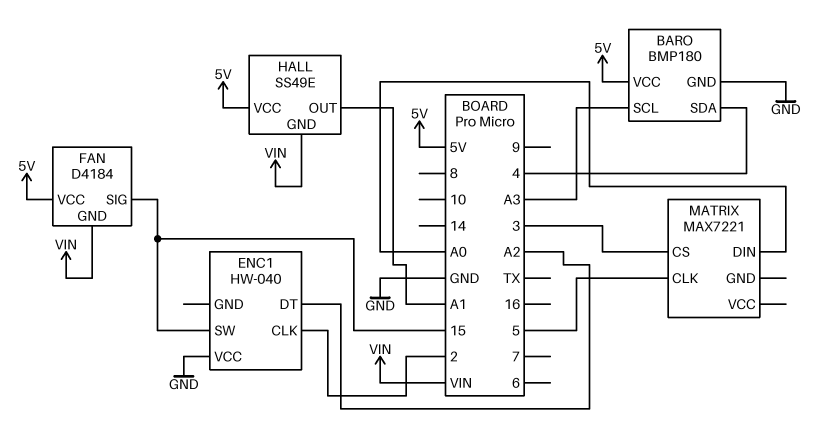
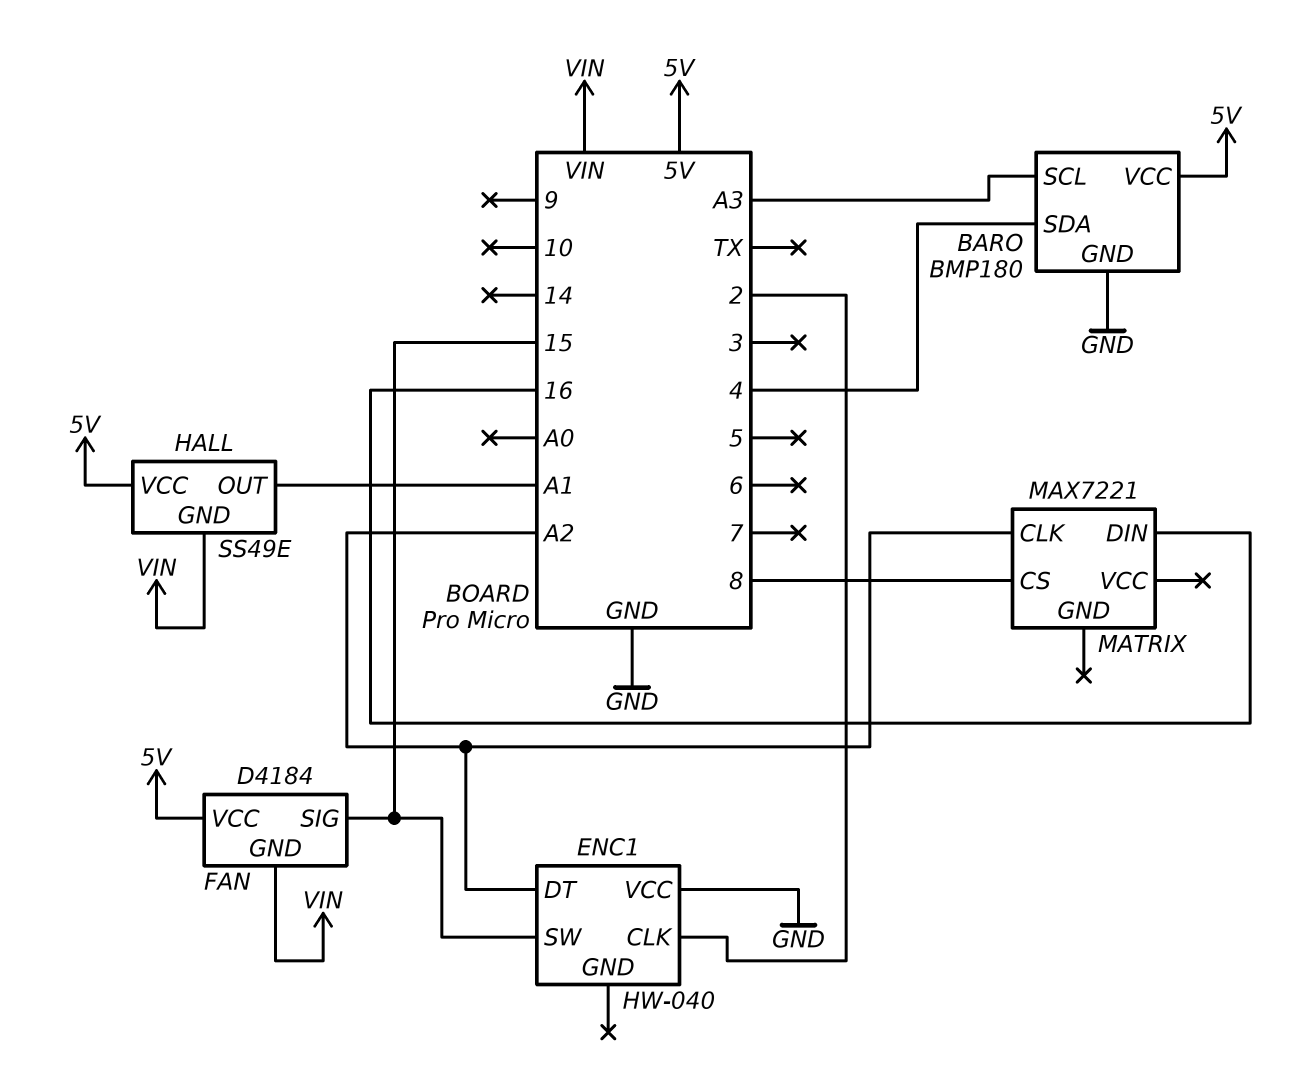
MATRIX pin CLK: 5 -> A2
MATRIX pin CS: 3 -> 8
MATRIX pin DIN: A0 -> 16

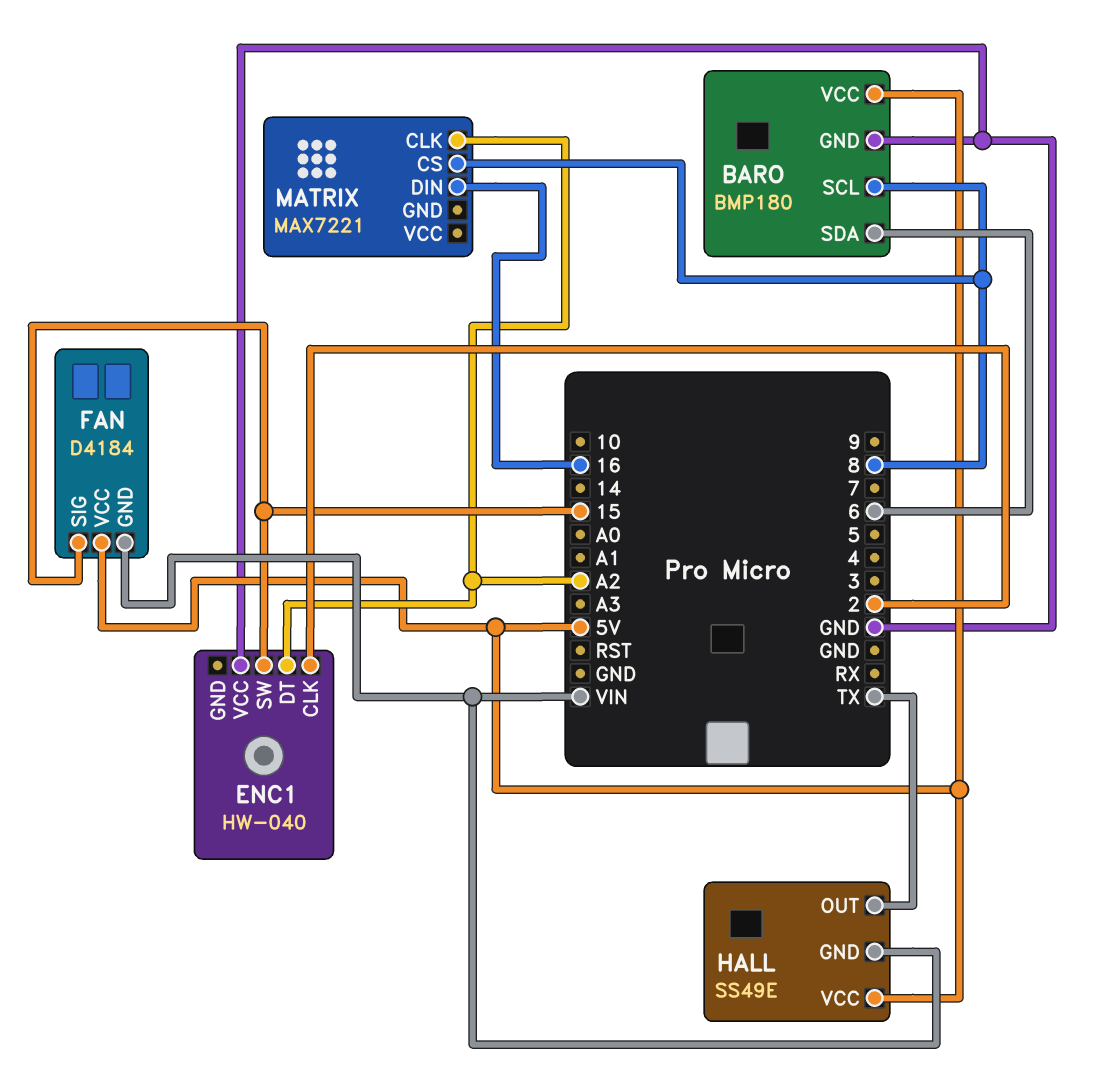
BARO pin SCL: A3 -> 8
BARO pin SDA: 4 -> 6
HALL pin OUT: A1 -> TX

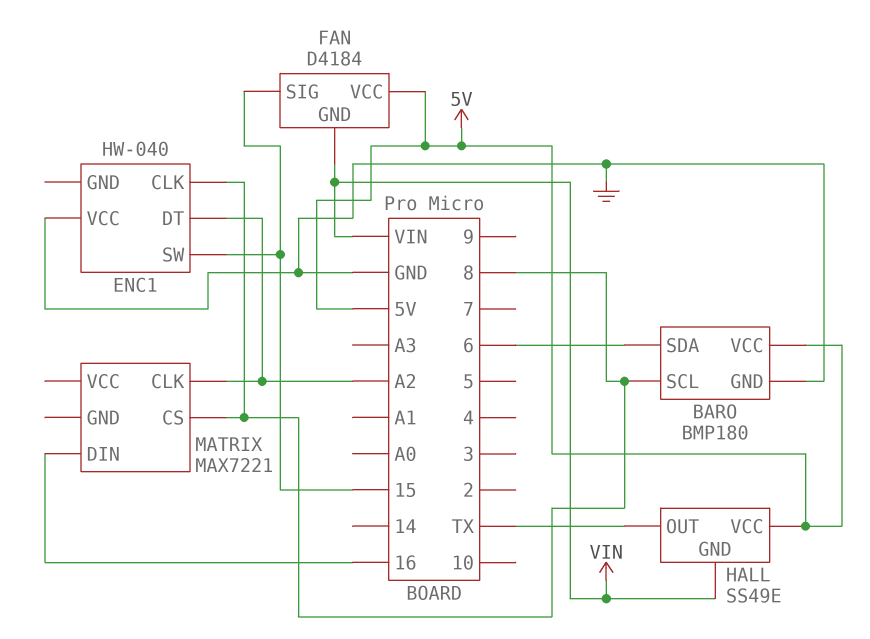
ENC1 pin CLK: 2 -> 8

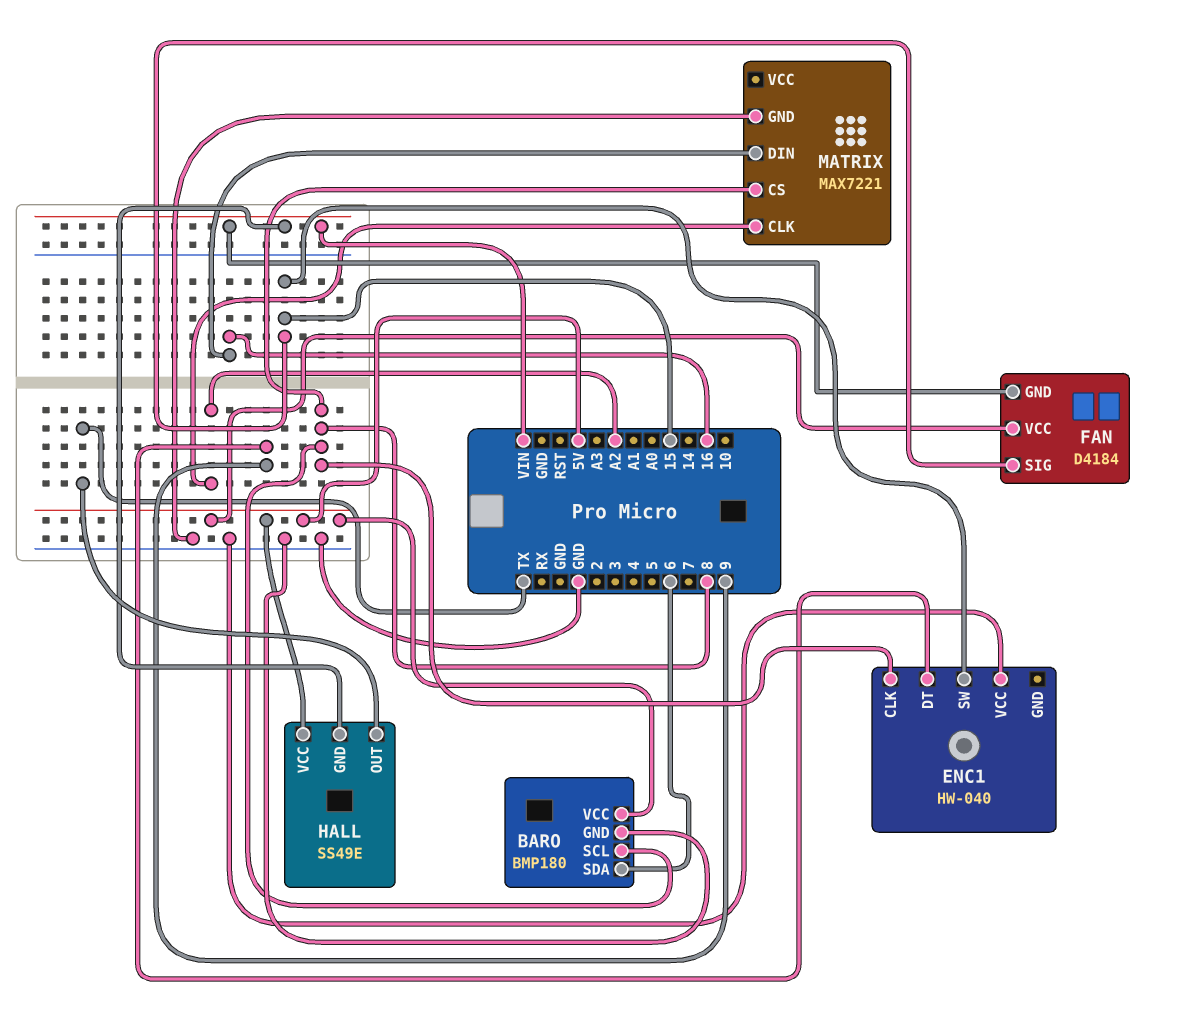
ENC1 pin DT: A2 -> 9
MATRIX pin GND: none -> GND

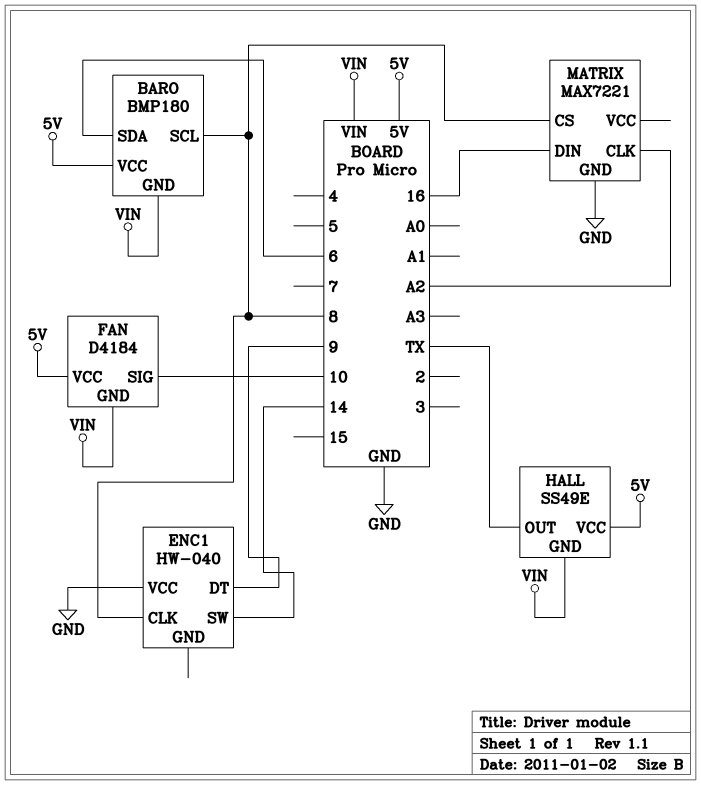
BARO pin GND: GND -> VIN
ENC1 pin SW: 15 -> 14
FAN pin SIG: 15 -> 10

